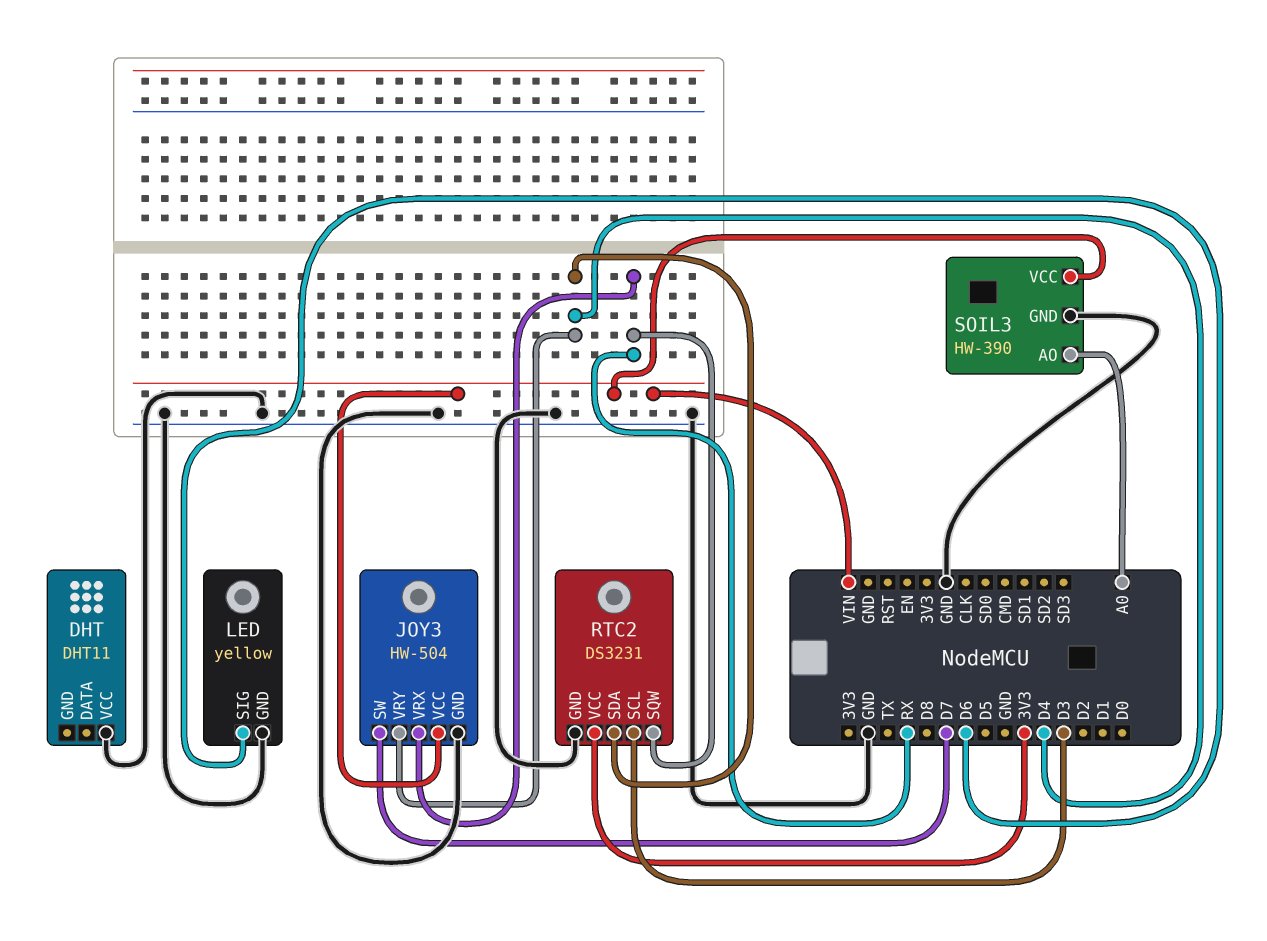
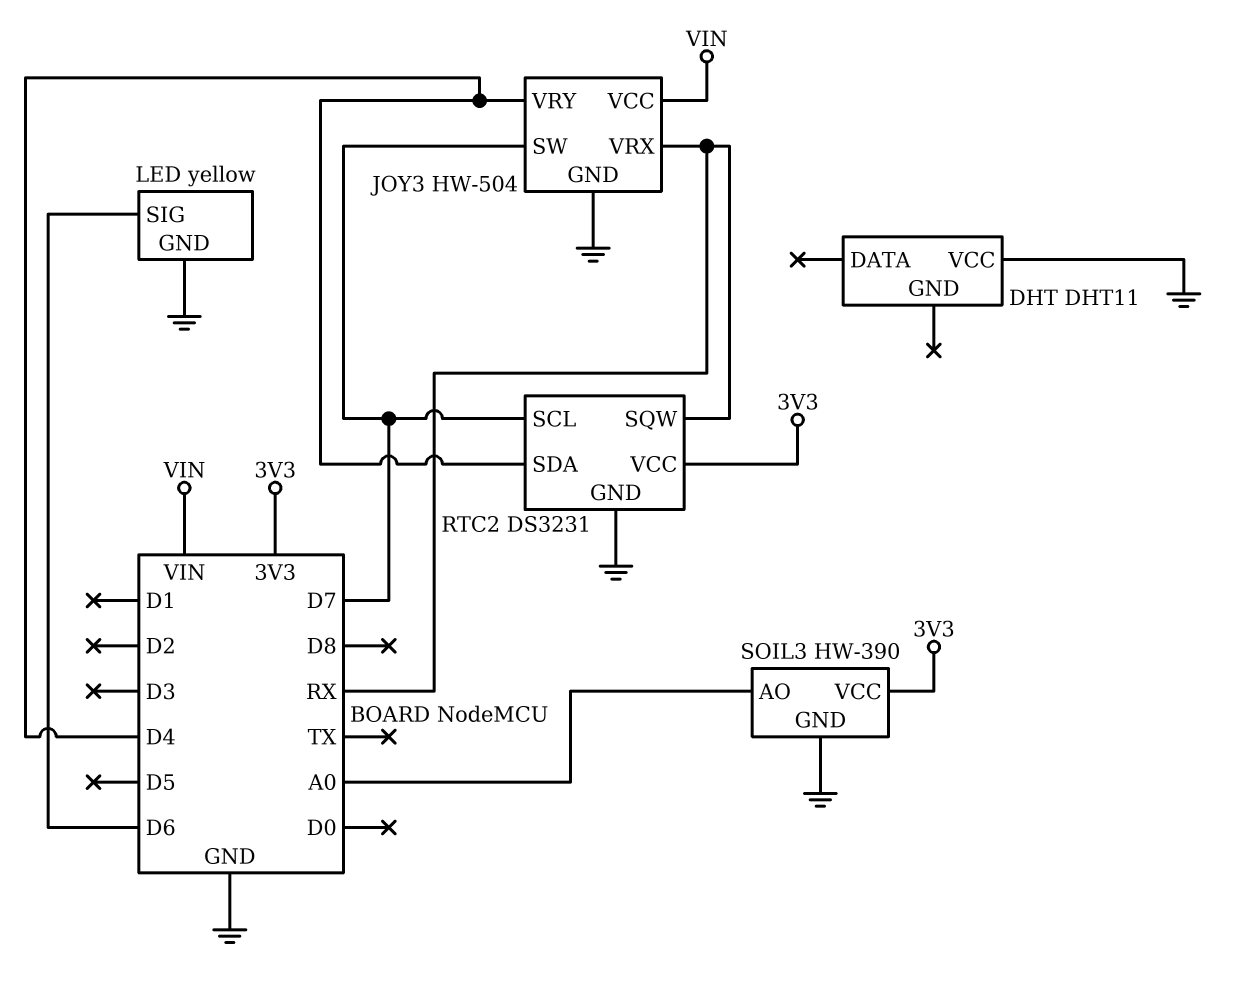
RTC2 pin SCL: D3 -> D7
SOIL3 pin VCC: VIN -> 3V3

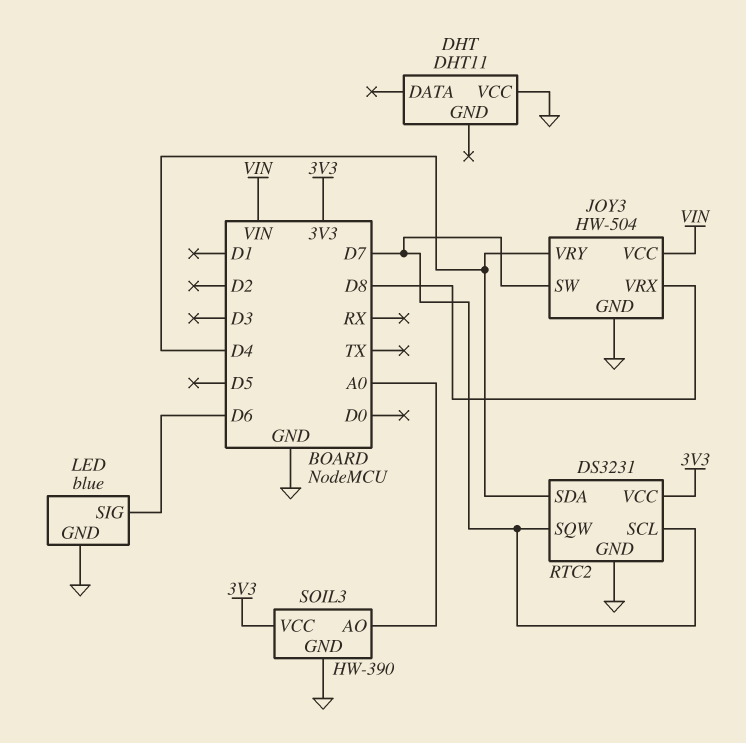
JOY3 pin VRX: RX -> D8
LED: yellow -> blue
RTC2 pin SQW: RX -> D7

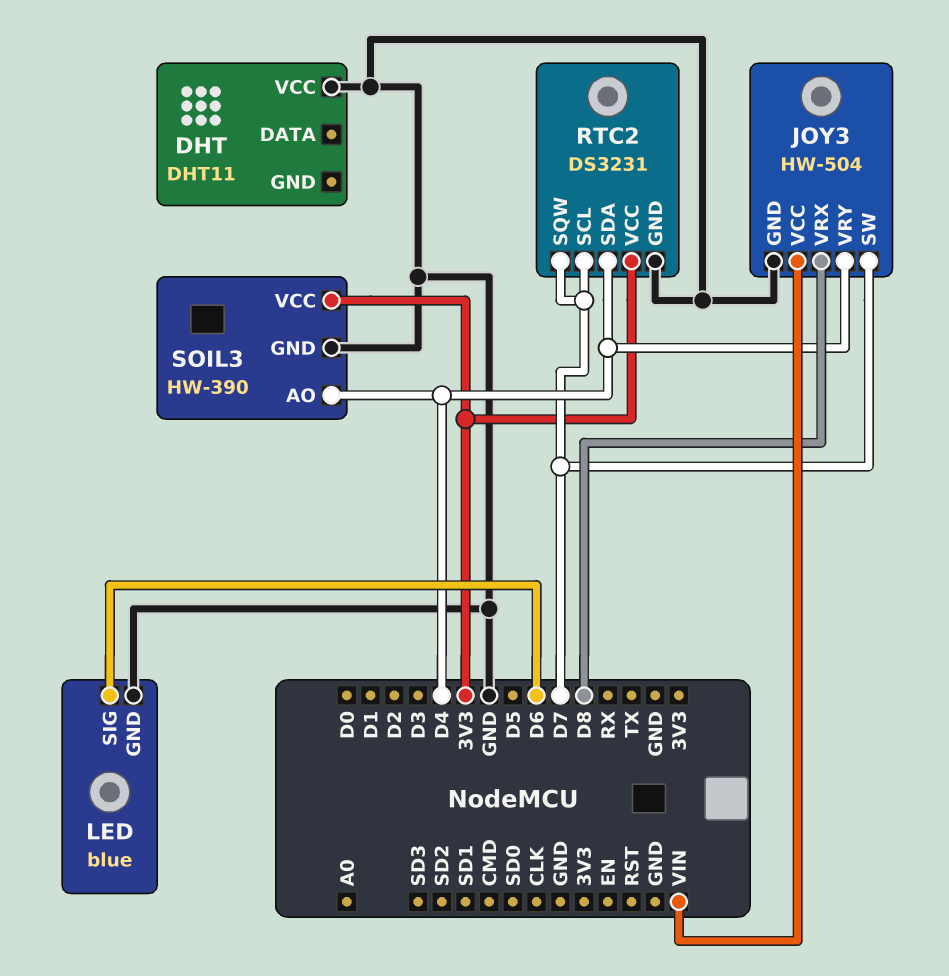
SOIL3 pin AO: A0 -> D4

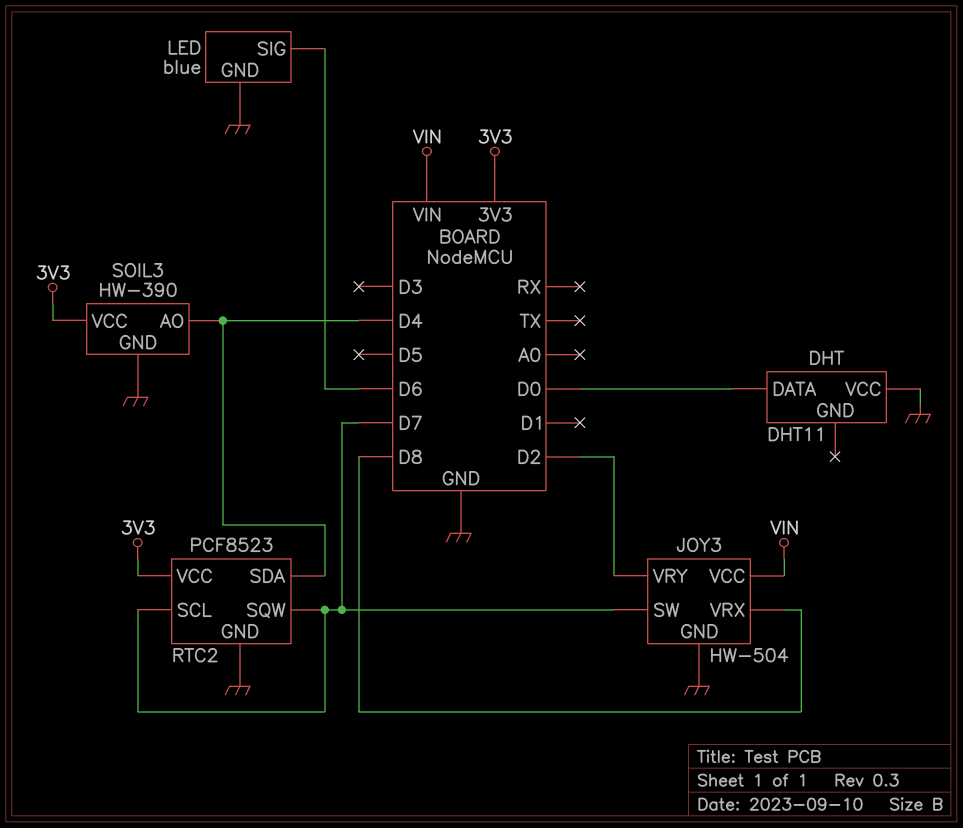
DHT pin DATA: none -> D0
JOY3 pin VRY: D4 -> D2
RTC2: DS3231 -> PCF8523

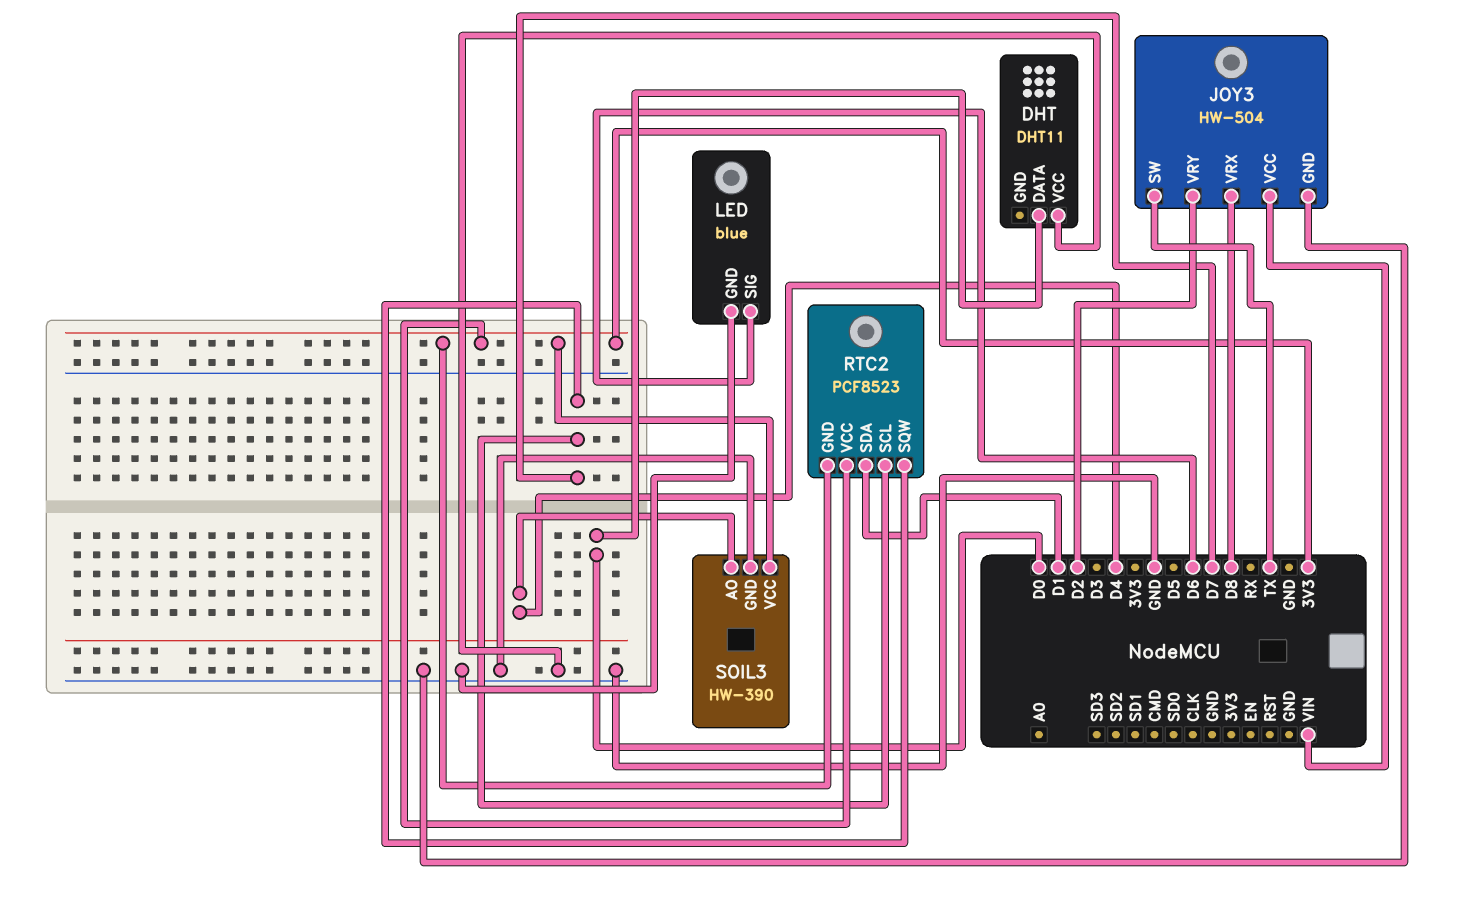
JOY3 pin SW: D7 -> TX
RTC2 pin GND: GND -> 3V3
RTC2 pin SDA: D4 -> D1

